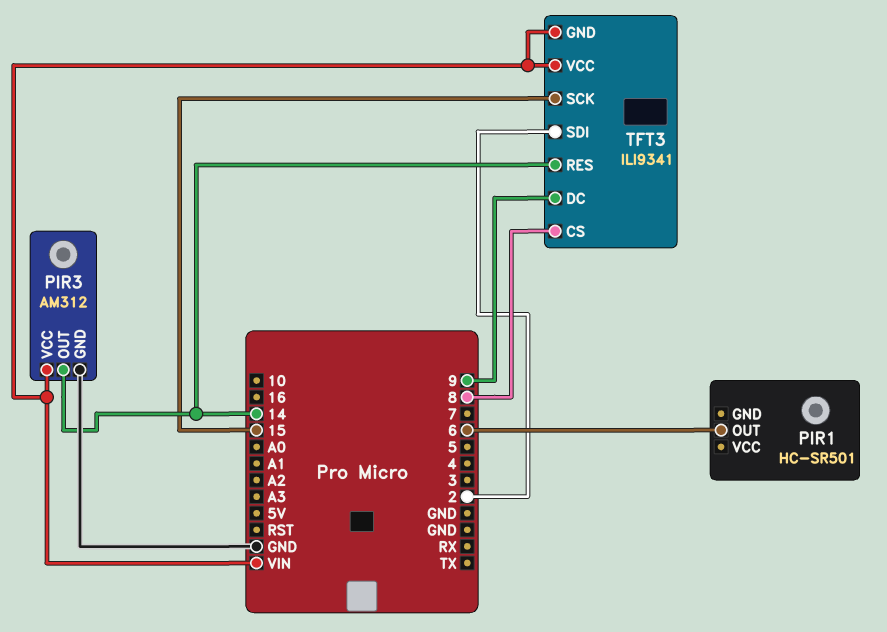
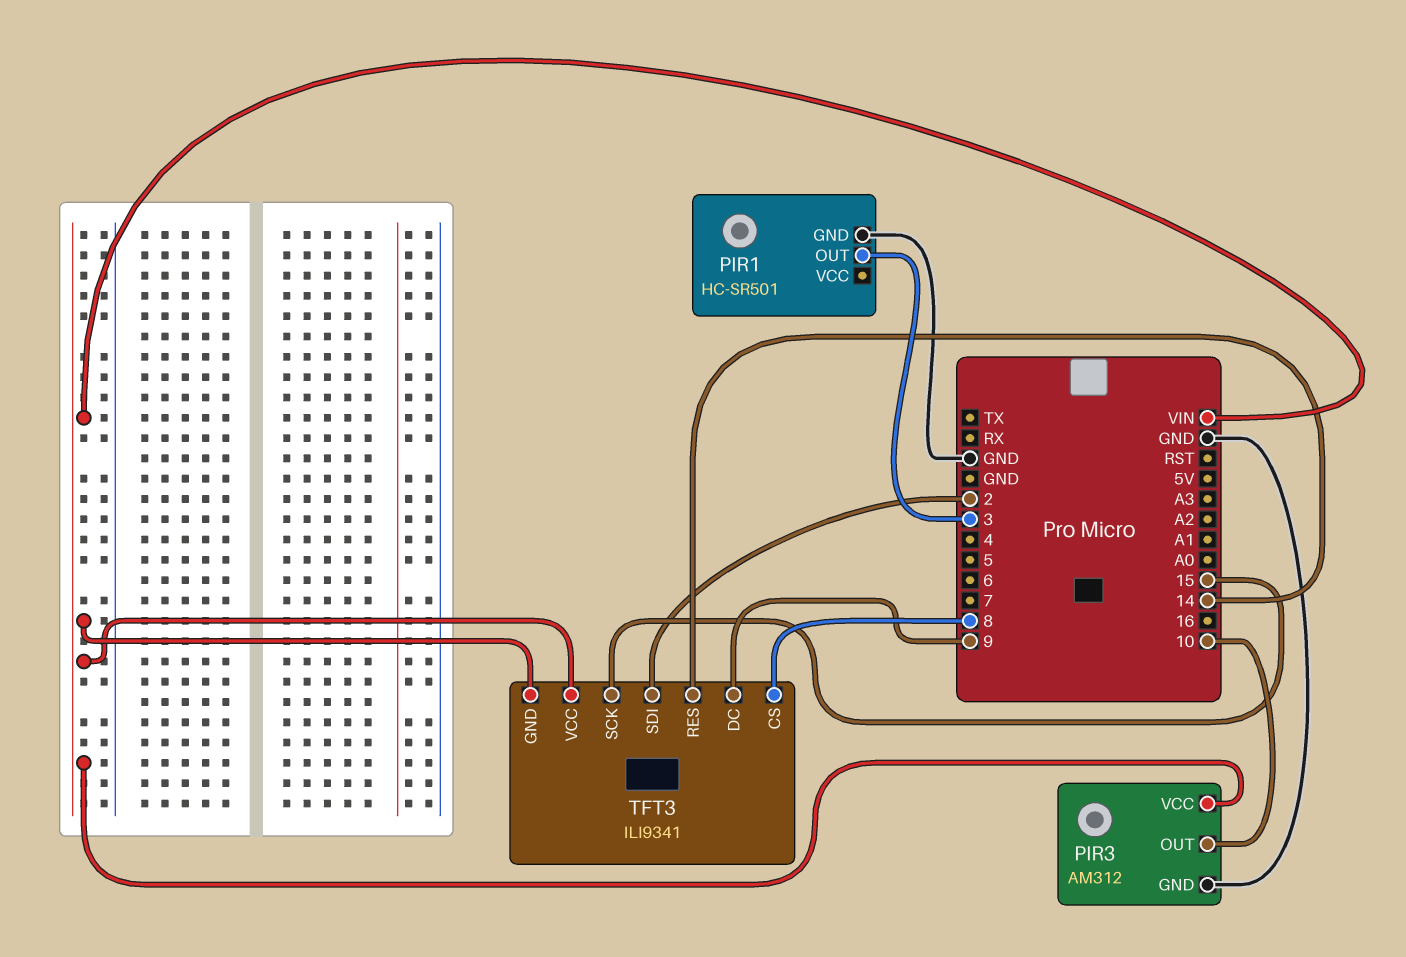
PIR1 pin GND: none -> GND
PIR1 pin OUT: 6 -> 3
PIR3 pin OUT: 14 -> 10

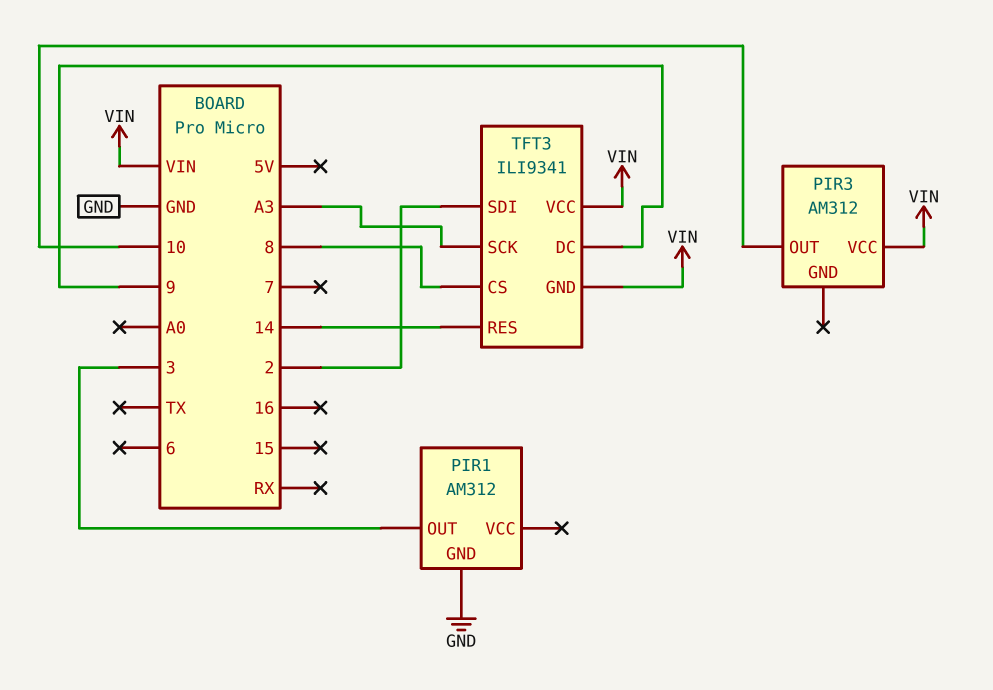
PIR1: HC-SR501 -> AM312
PIR3 pin GND: GND -> none
TFT3 pin SCK: 15 -> A3

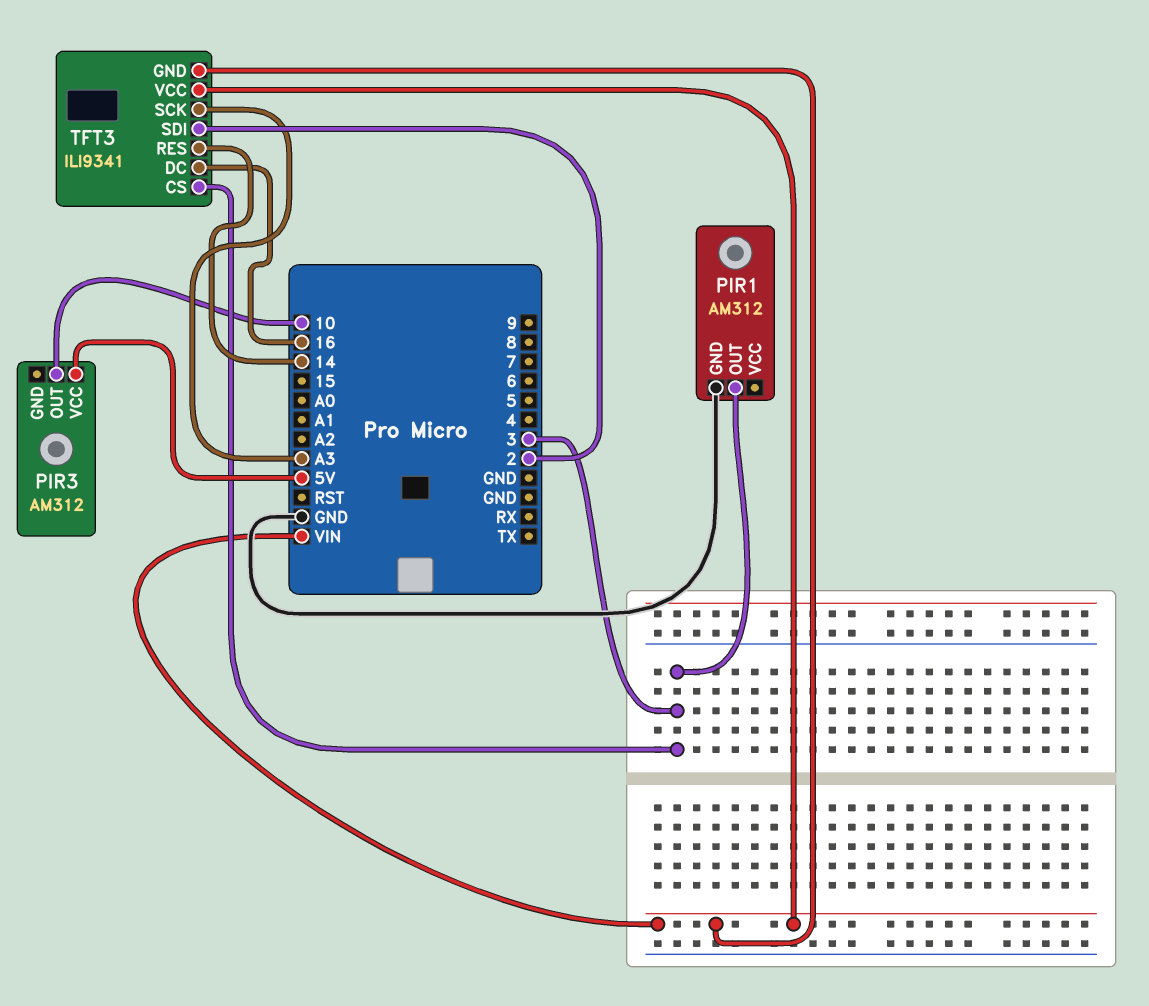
PIR3 pin VCC: VIN -> 5V
TFT3 pin CS: 8 -> 3
TFT3 pin DC: 9 -> 16

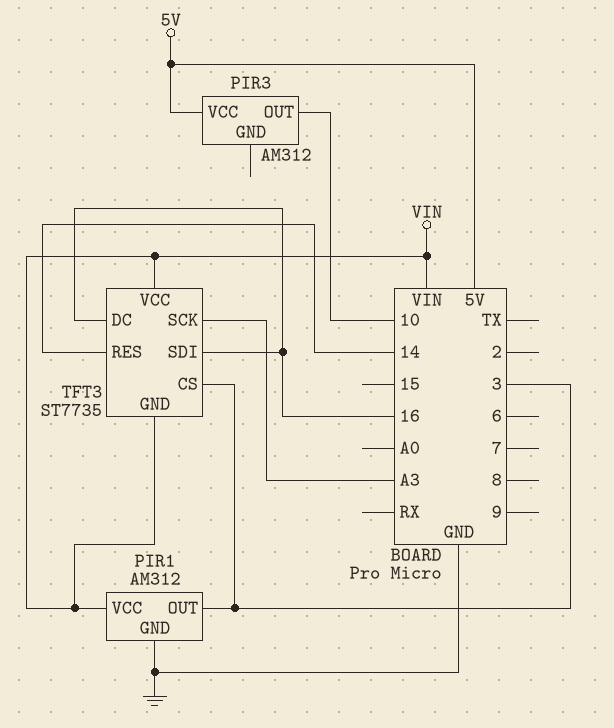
PIR1 pin VCC: none -> VIN
TFT3: ILI9341 -> ST7735
TFT3 pin SDI: 2 -> 16

